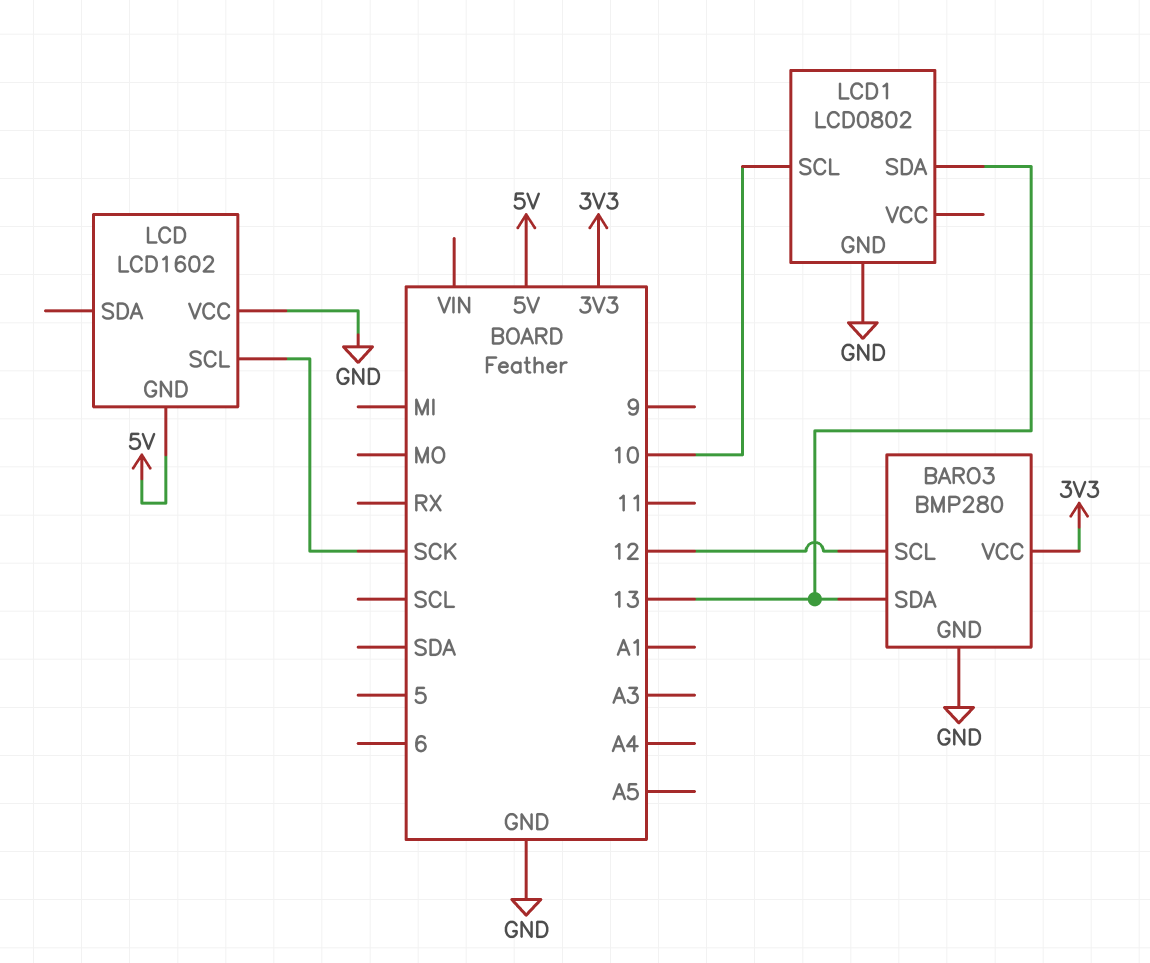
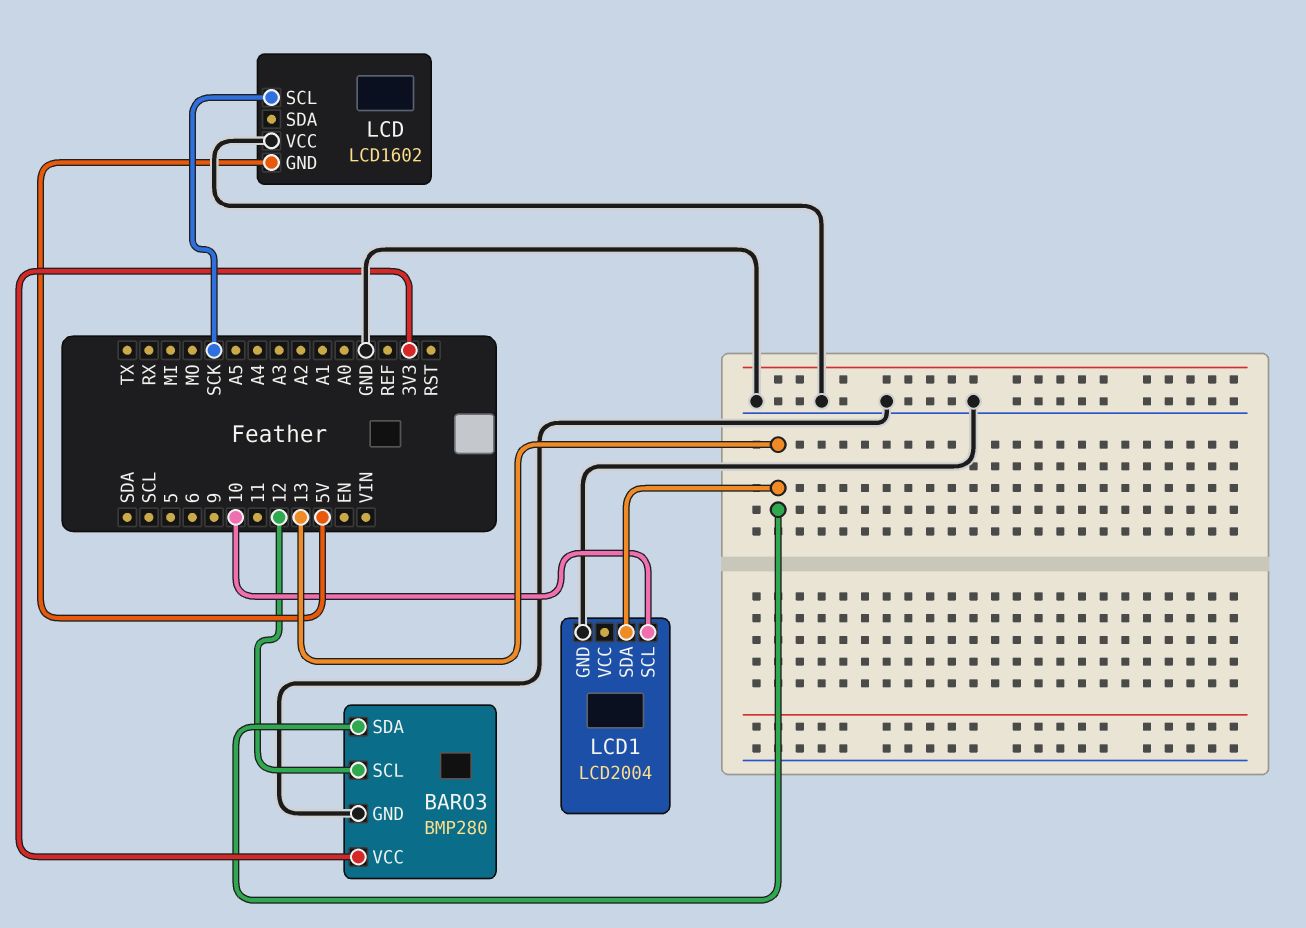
LCD1: LCD0802 -> LCD2004

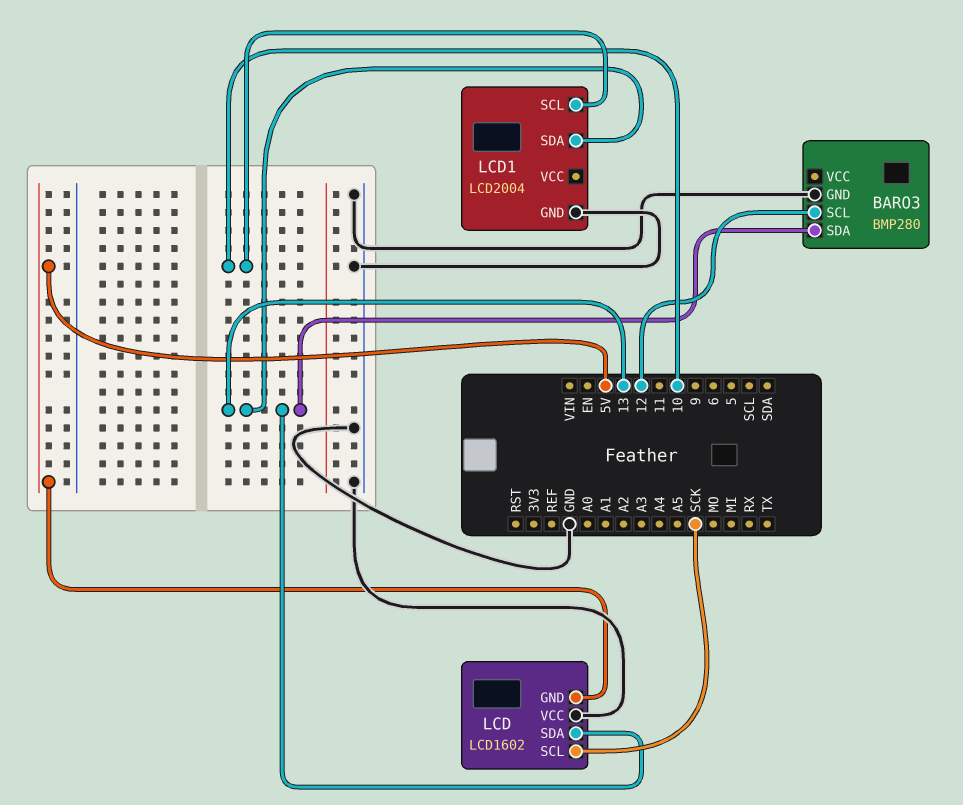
BARO3 pin VCC: 3V3 -> none
LCD pin SDA: none -> 13

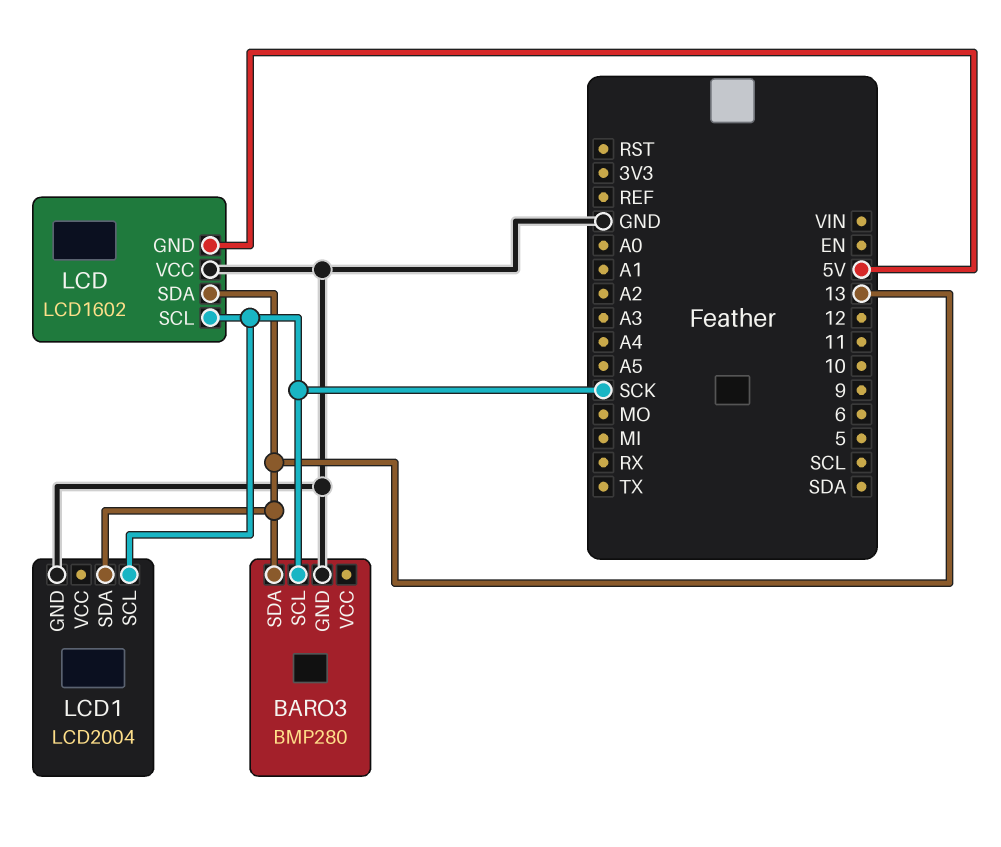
BARO3 pin SCL: 12 -> SCK
LCD1 pin SCL: 10 -> SCK

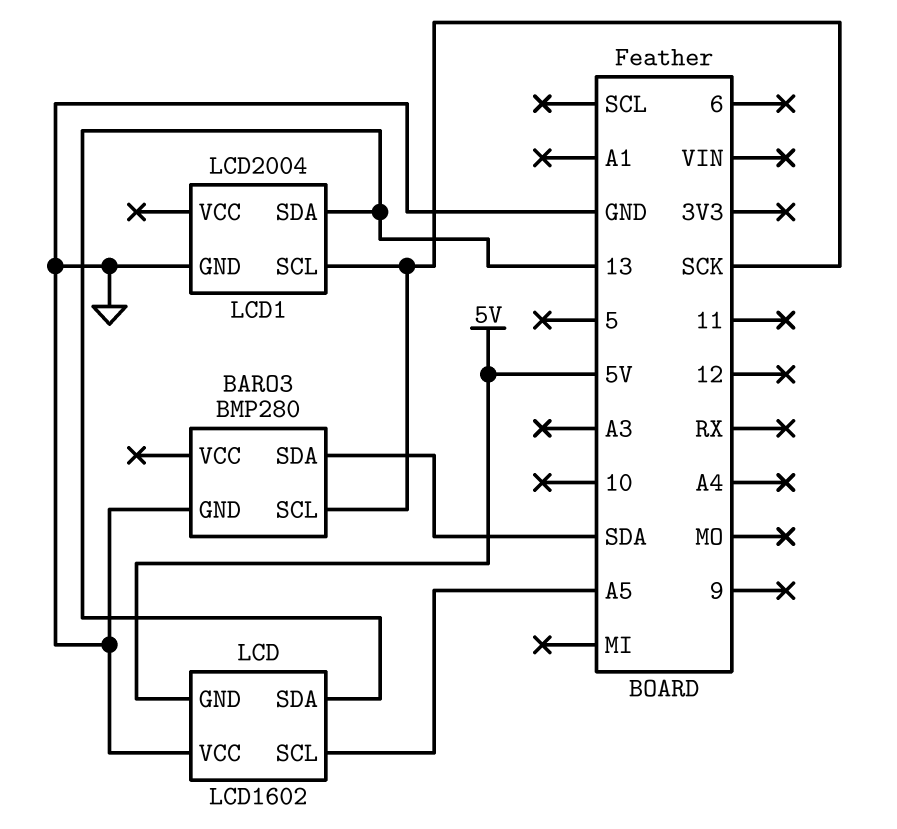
BARO3 pin SDA: 13 -> SDA
LCD pin SCL: SCK -> A5

